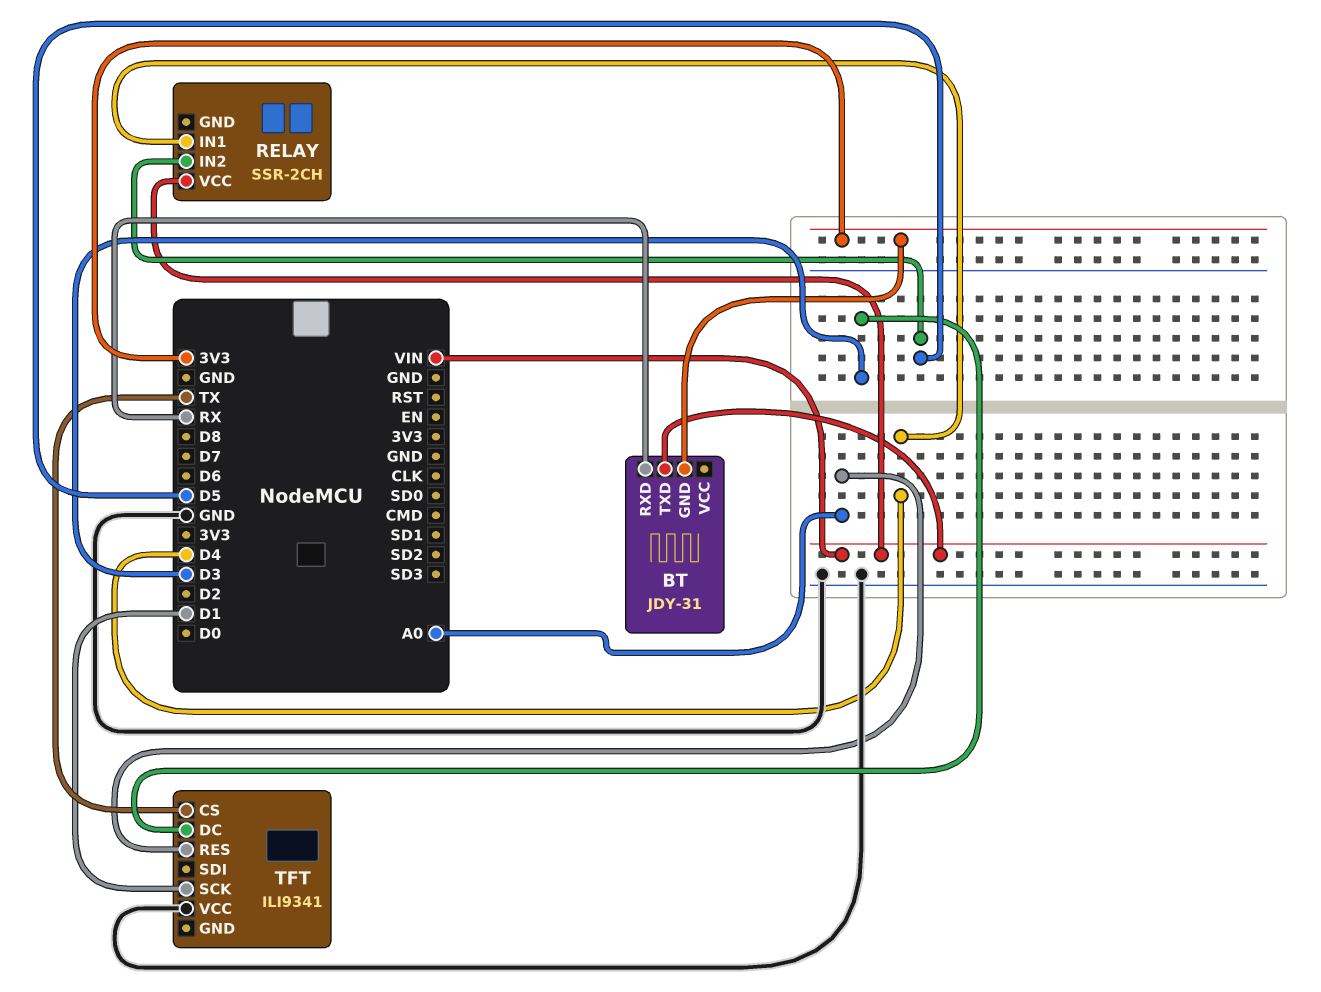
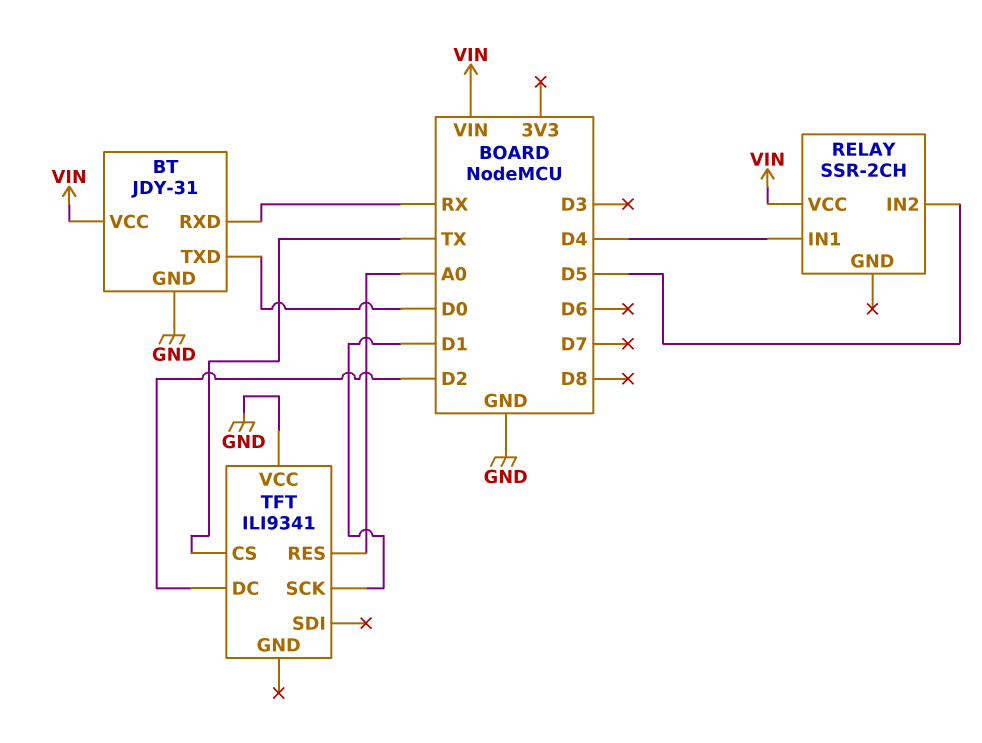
BT pin GND: 3V3 -> GND
BT pin TXD: VIN -> D0
BT pin VCC: none -> VIN
TFT pin DC: D3 -> D2

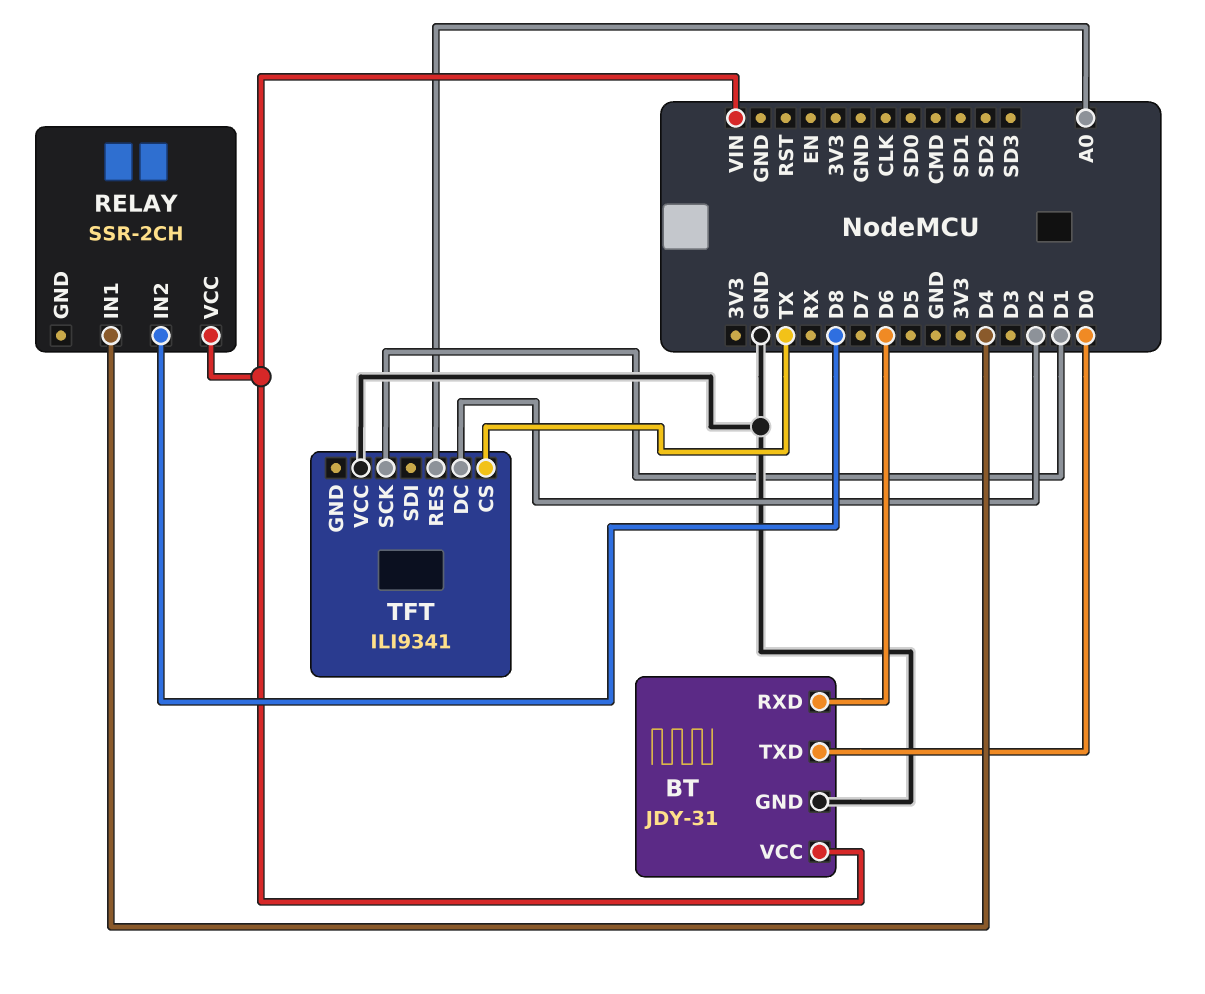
BT pin RXD: RX -> D6
RELAY pin IN2: D5 -> D8

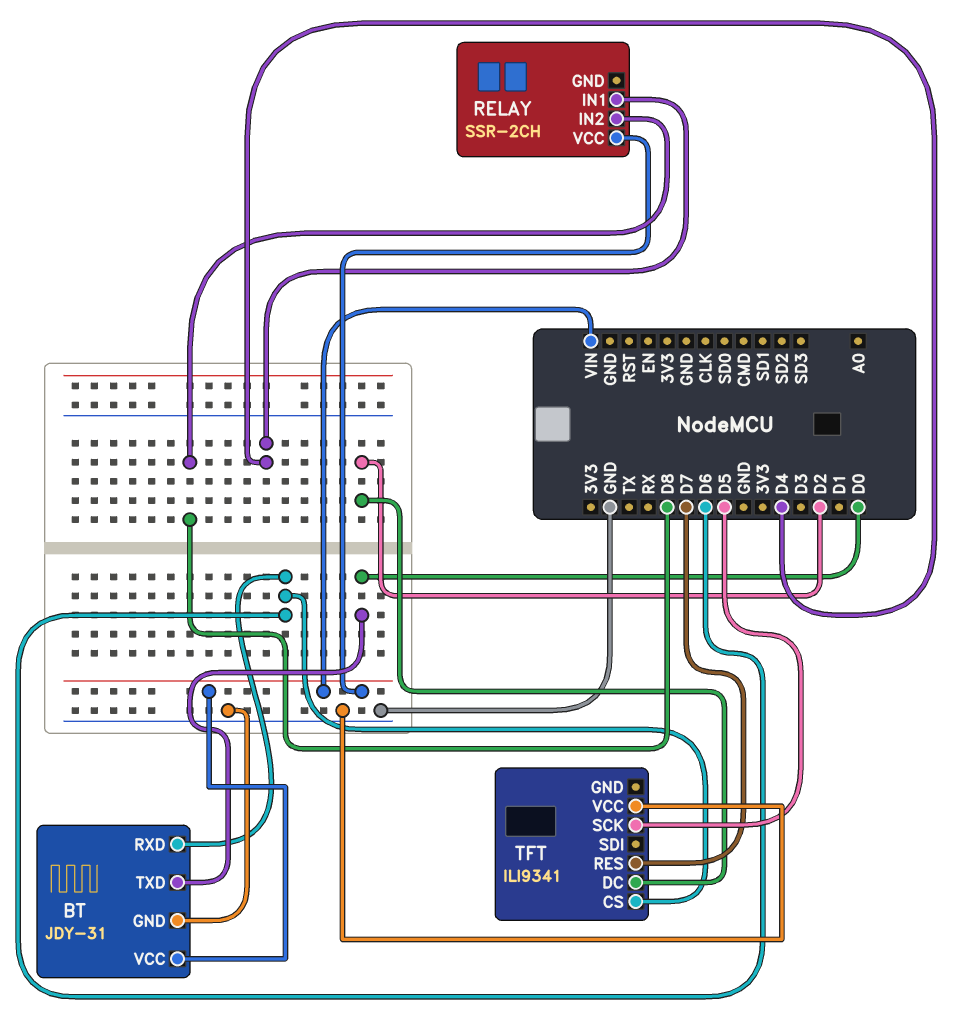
TFT pin CS: TX -> D6
TFT pin RES: A0 -> D7
TFT pin SCK: D1 -> D5

